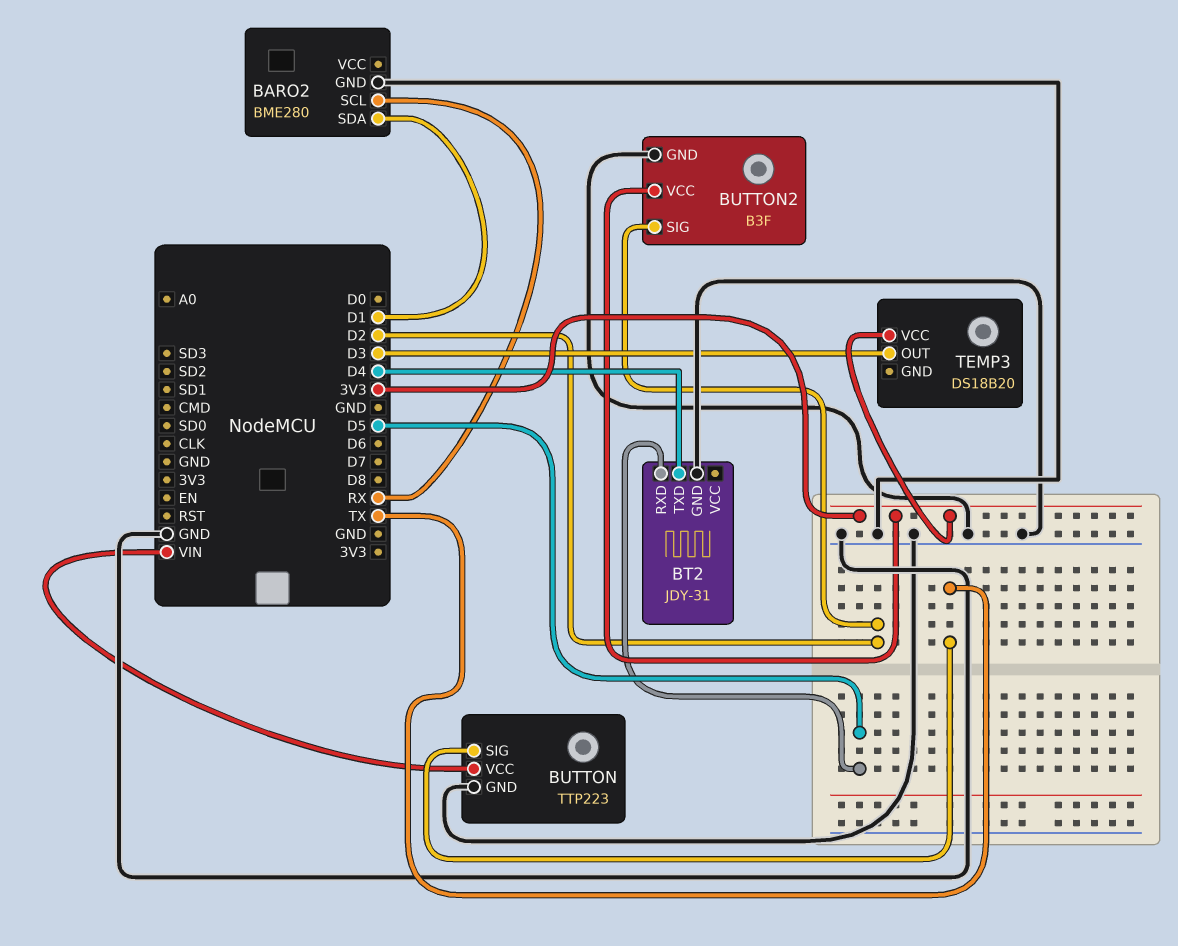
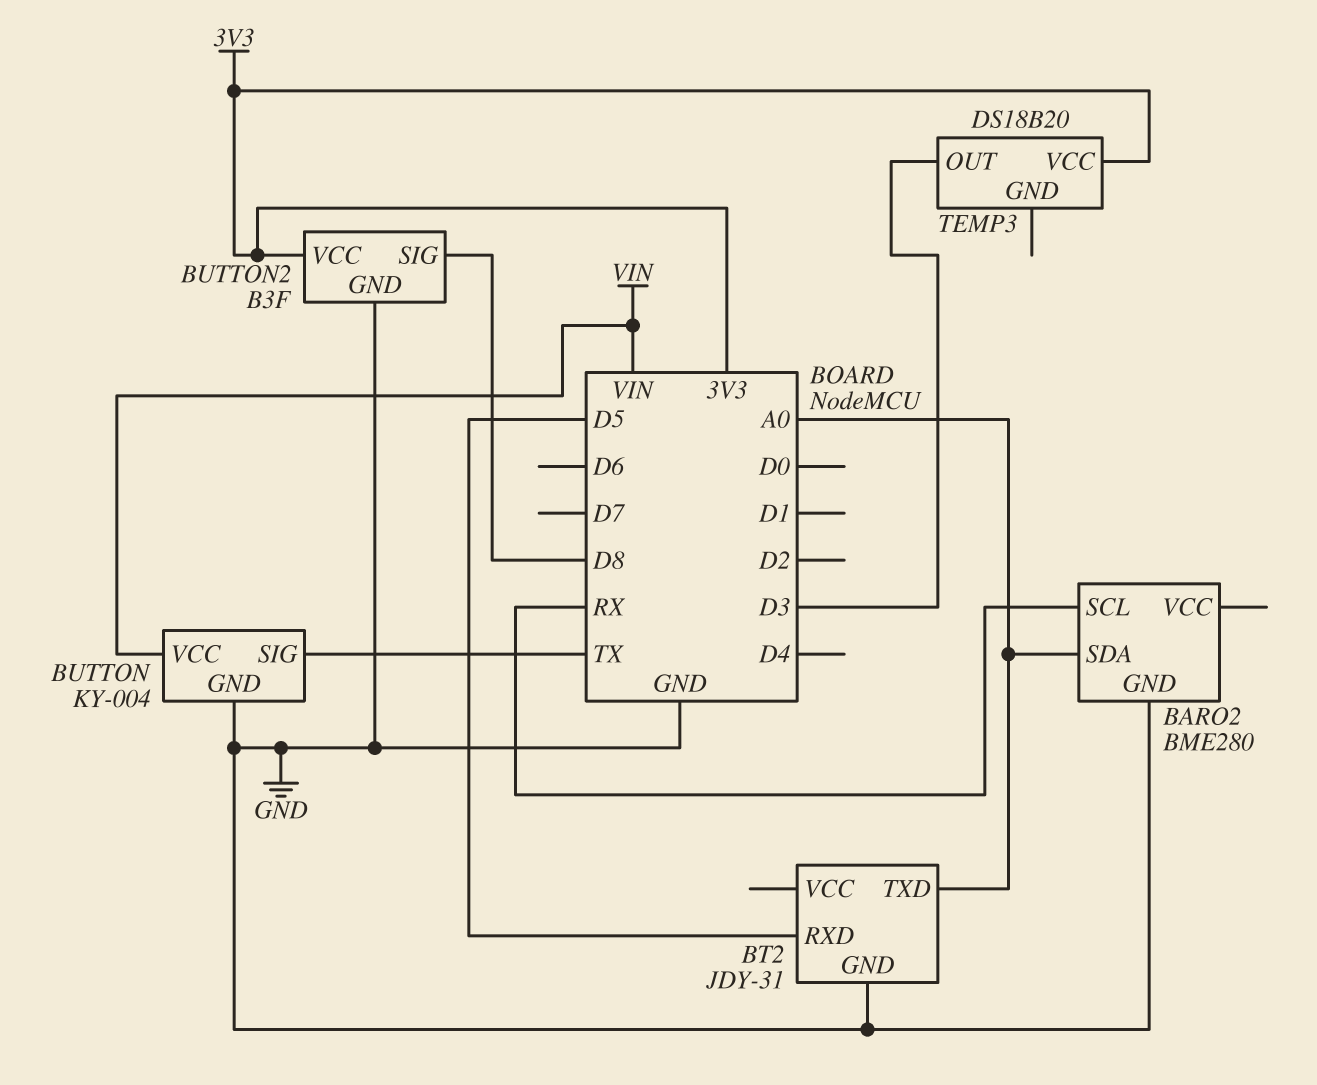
BARO2 pin SDA: D1 -> A0
BT2 pin TXD: D4 -> A0
BUTTON: TTP223 -> KY-004
BUTTON2 pin SIG: D2 -> D8

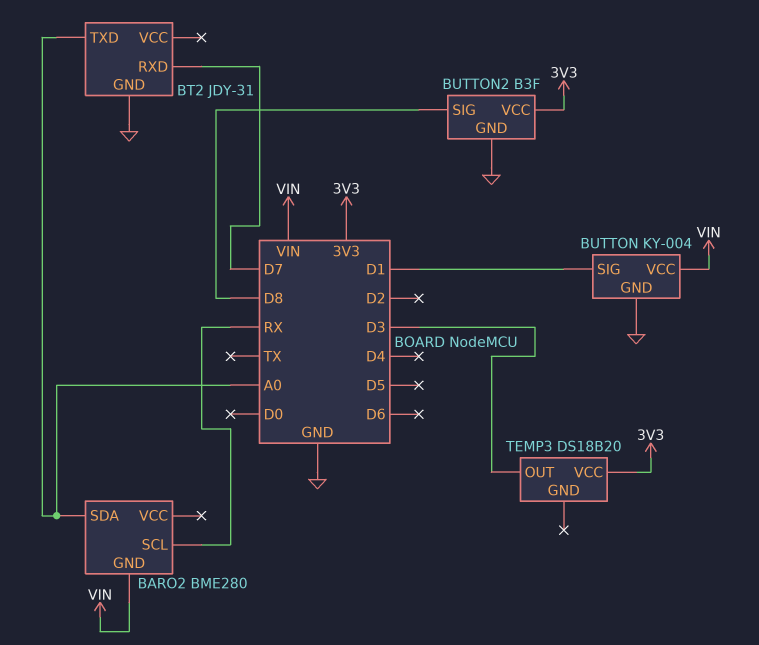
BARO2 pin GND: GND -> VIN
BT2 pin RXD: D5 -> D7
BUTTON pin SIG: TX -> D1

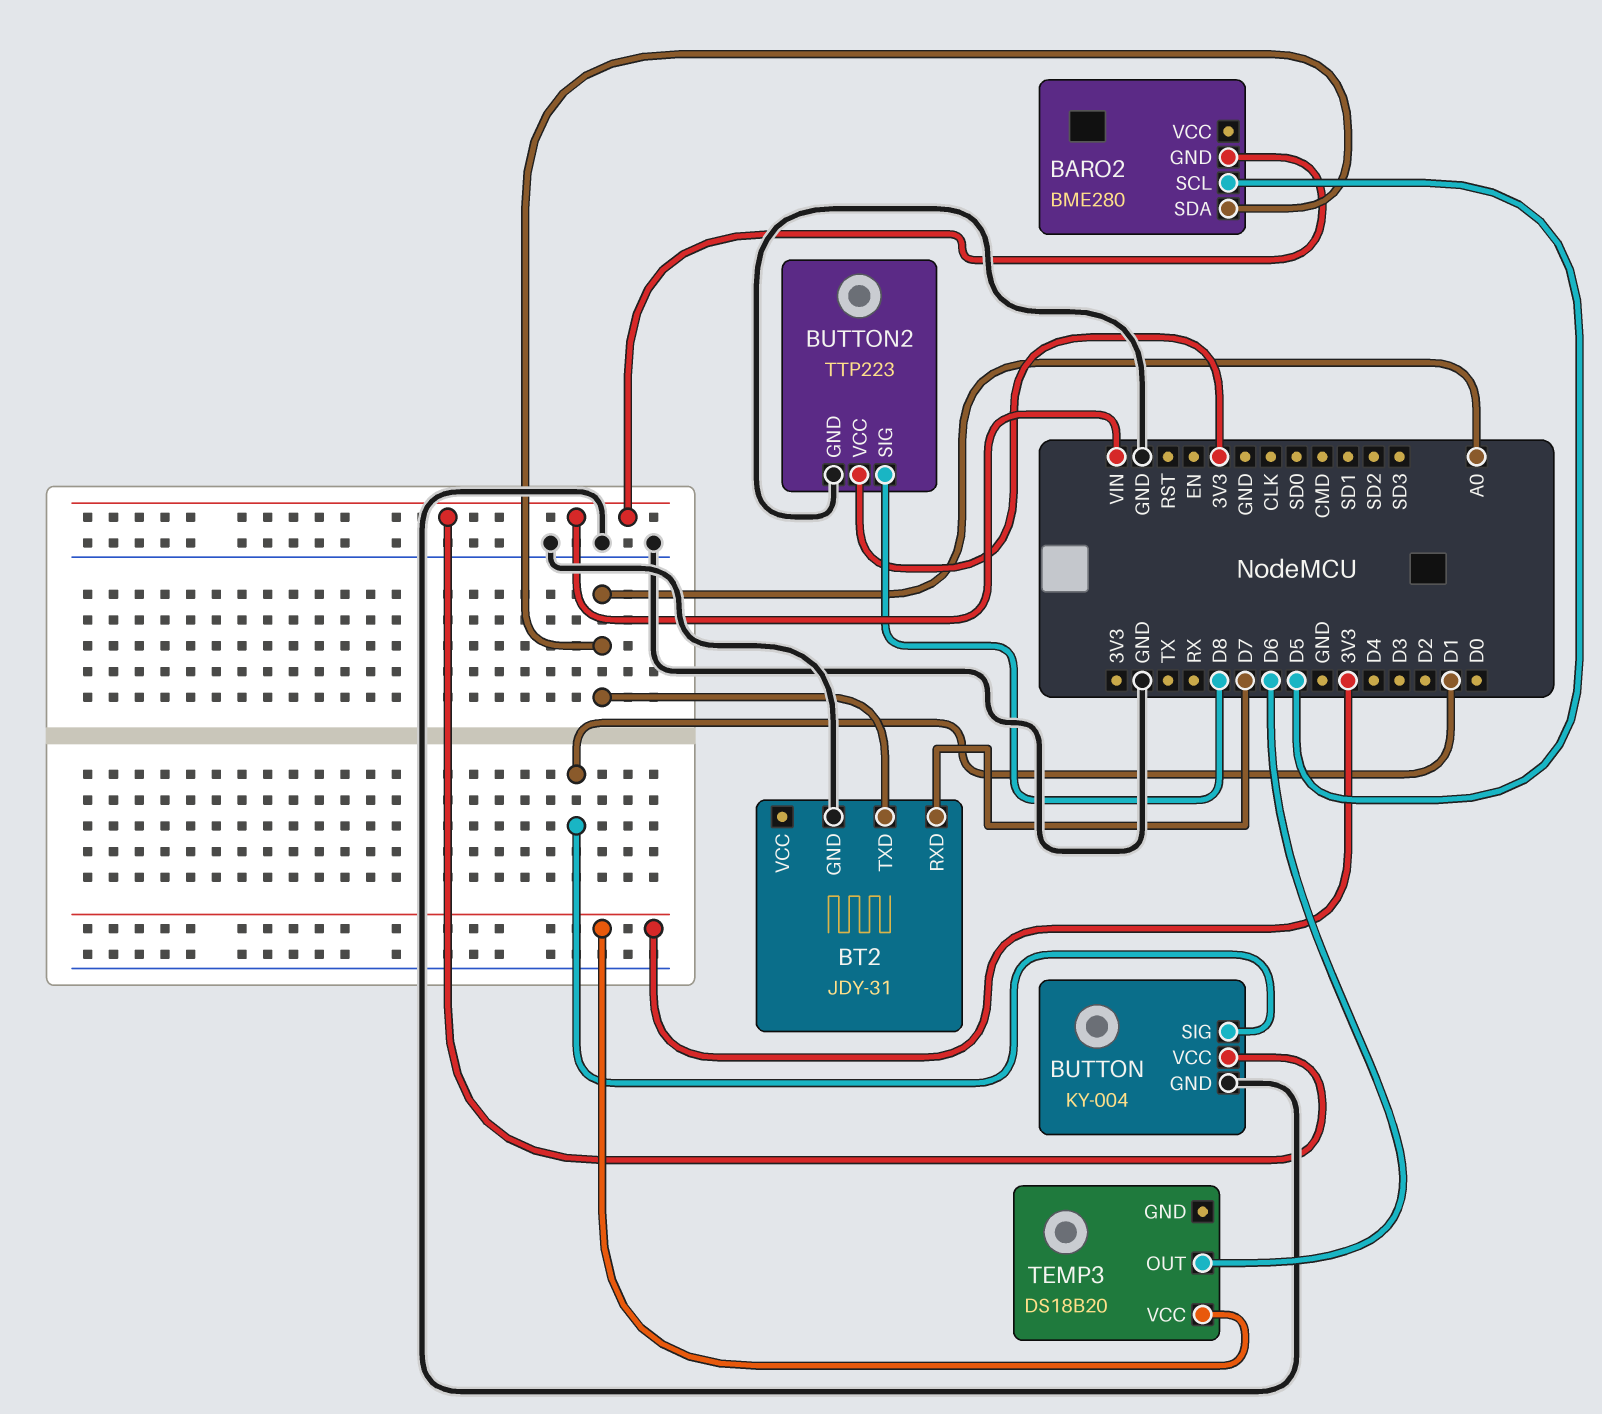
BARO2 pin SCL: RX -> D5
BUTTON2: B3F -> TTP223
TEMP3 pin OUT: D3 -> D6

